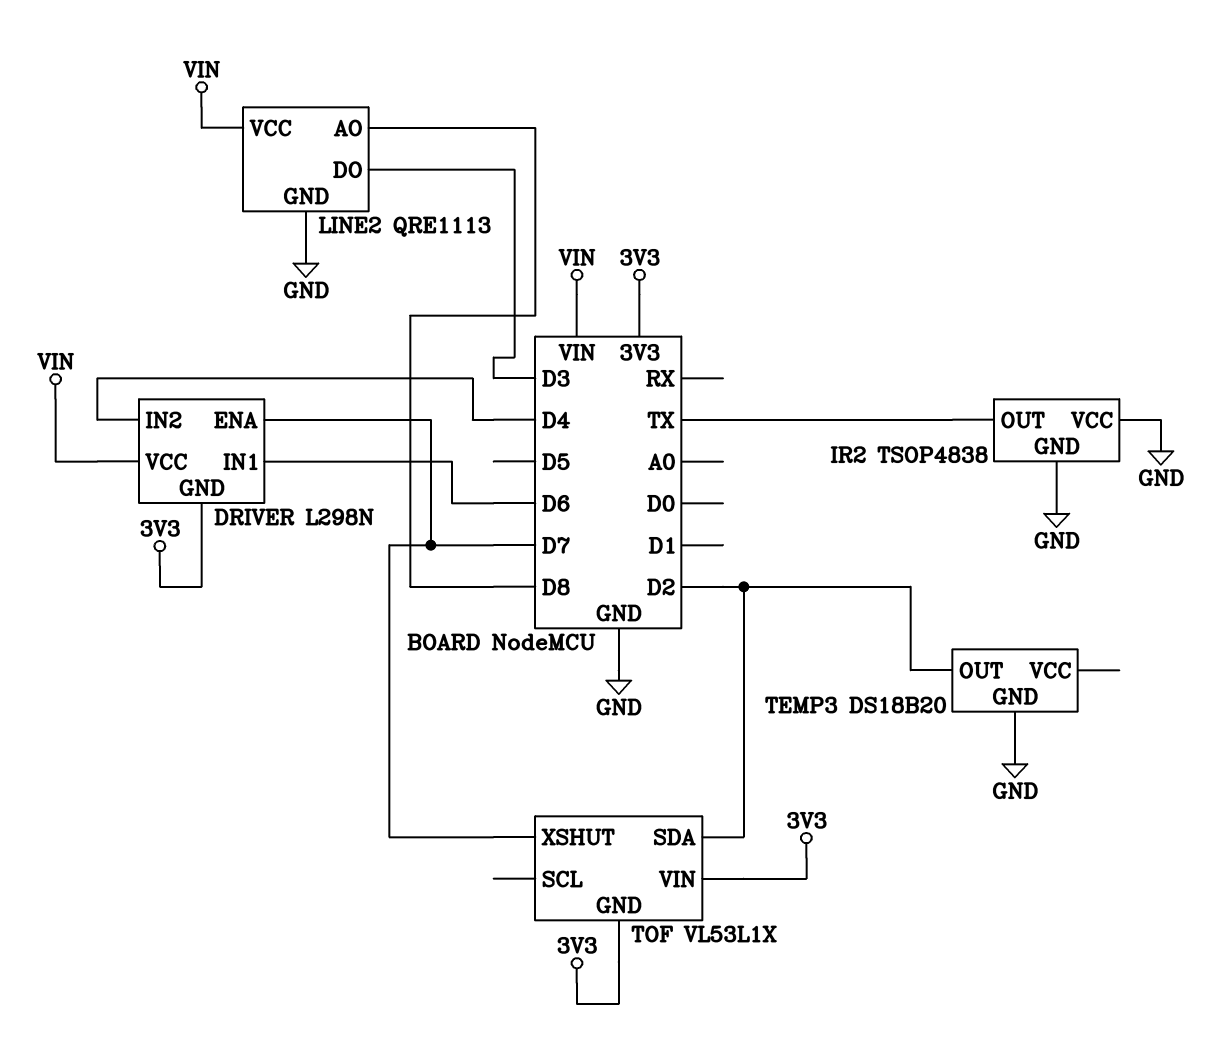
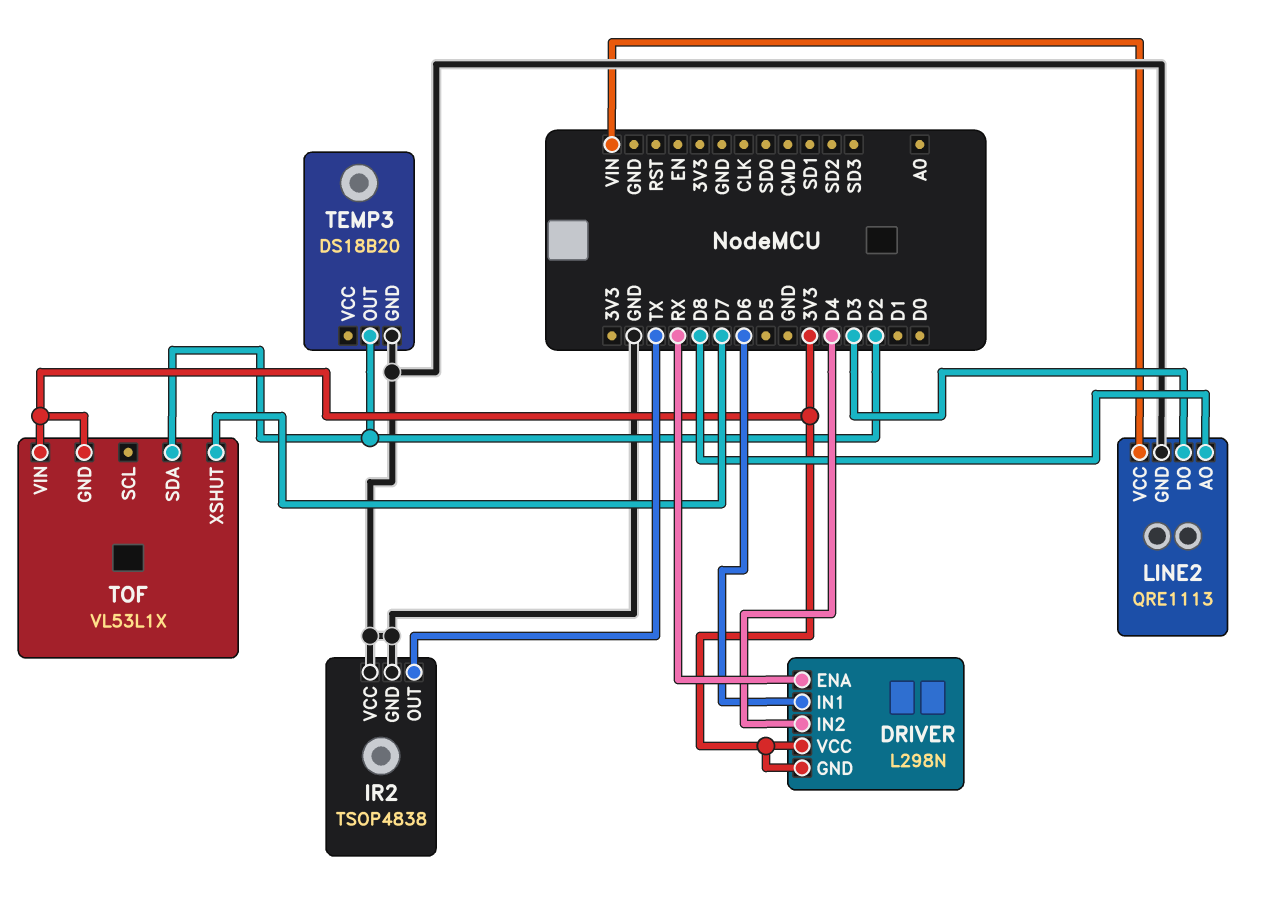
DRIVER pin ENA: D7 -> RX
DRIVER pin VCC: VIN -> 3V3

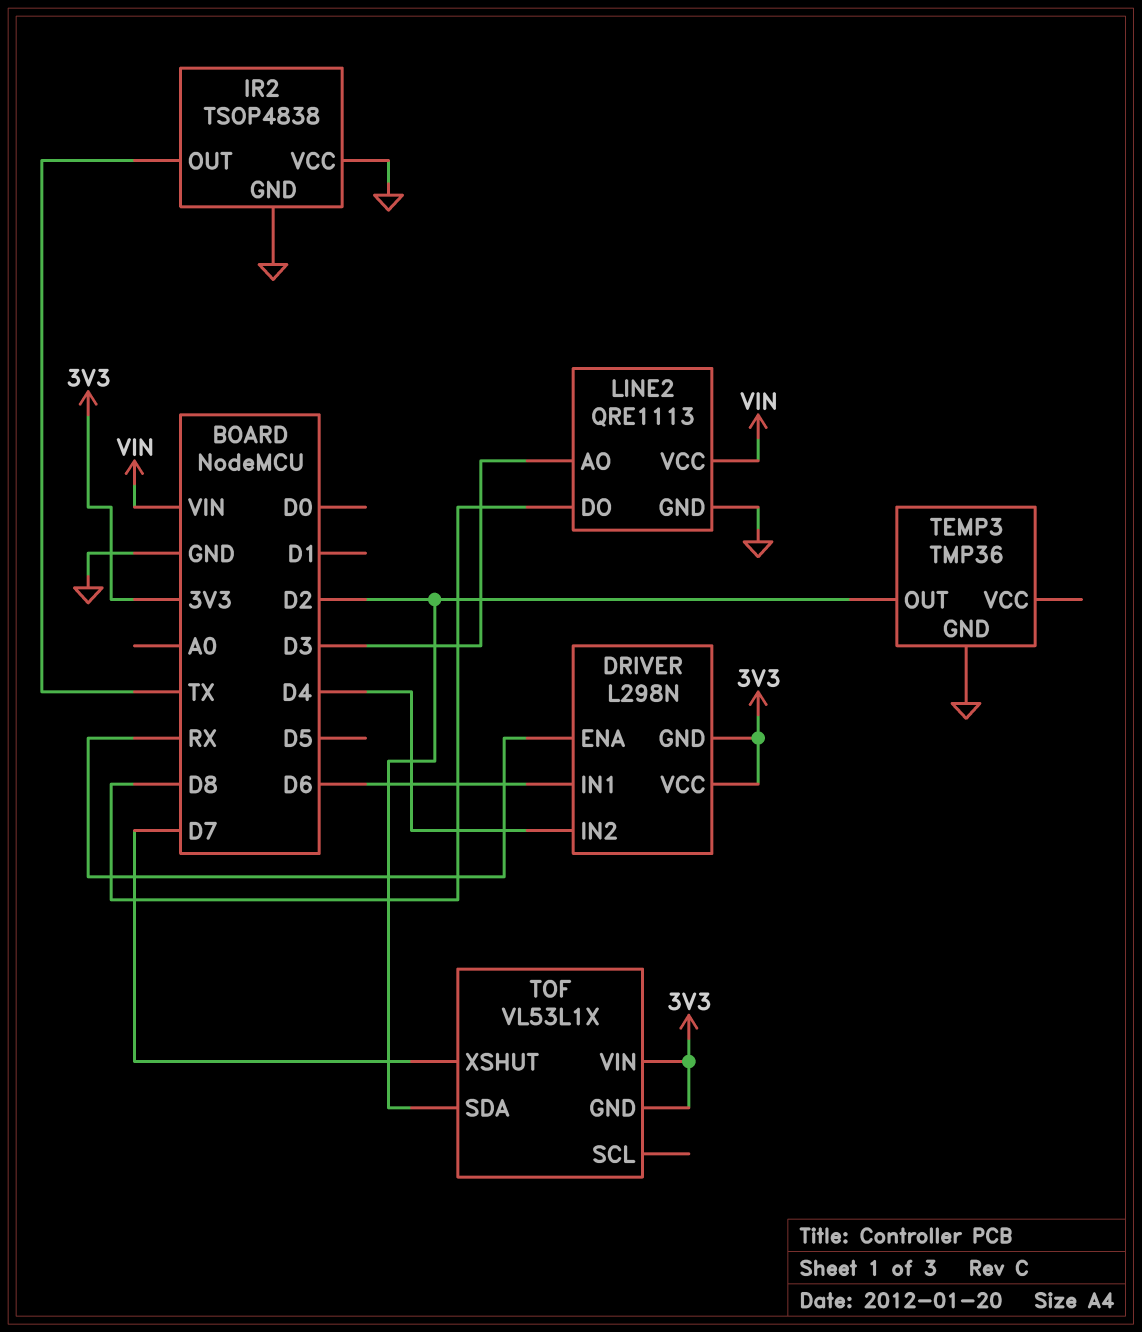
LINE2 pin AO: D8 -> D3
LINE2 pin DO: D3 -> D8
TEMP3: DS18B20 -> TMP36

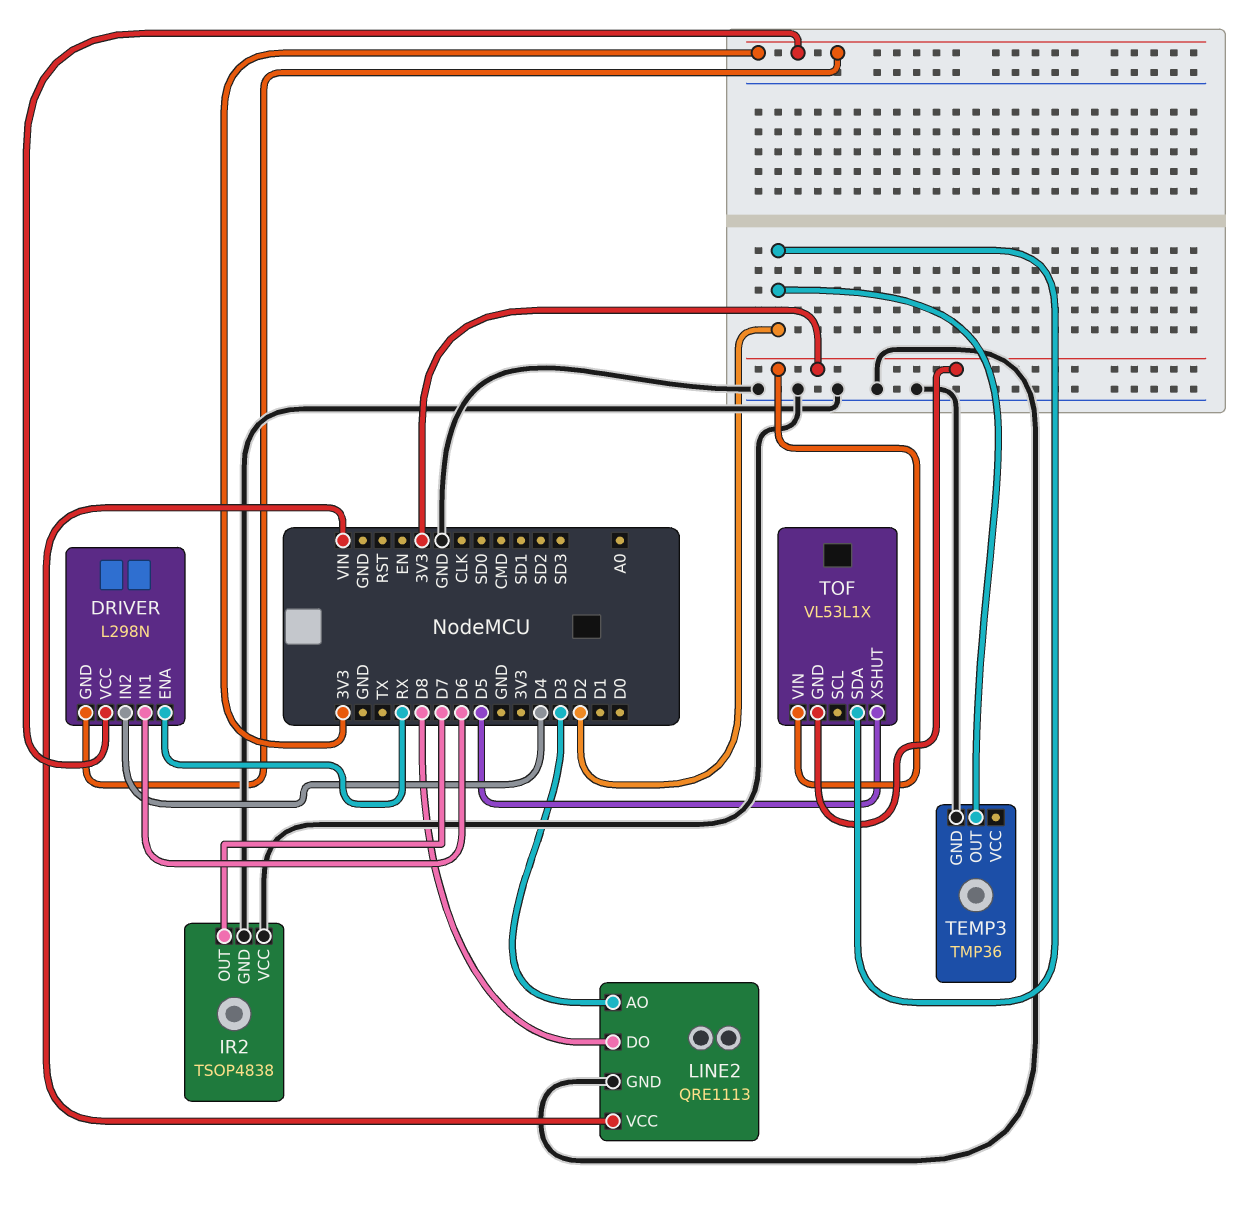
IR2 pin OUT: TX -> D7
TOF pin XSHUT: D7 -> D5

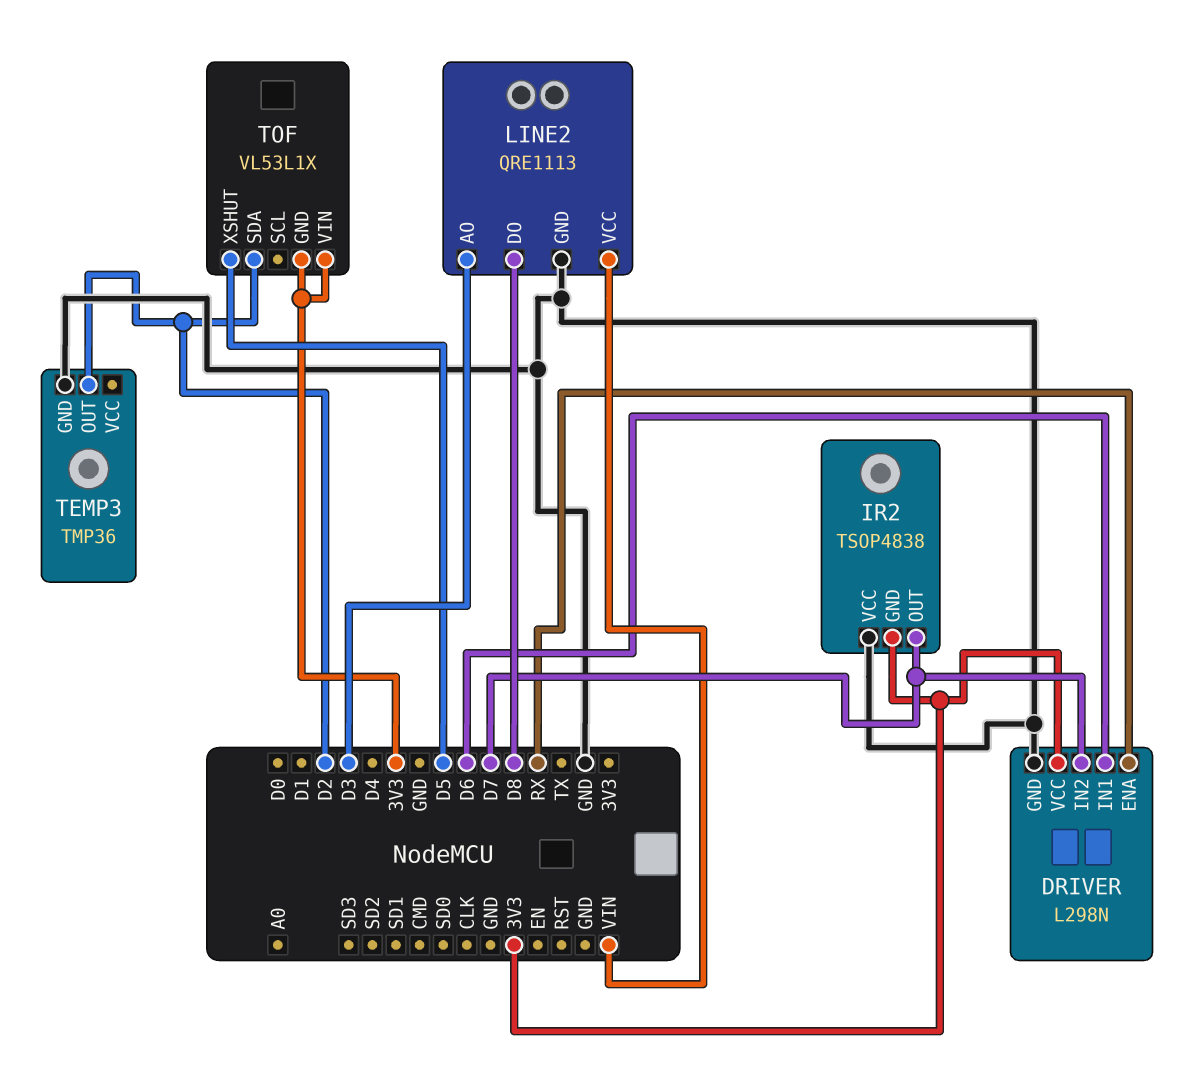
DRIVER pin GND: 3V3 -> GND
DRIVER pin IN2: D4 -> D7
IR2 pin GND: GND -> 3V3

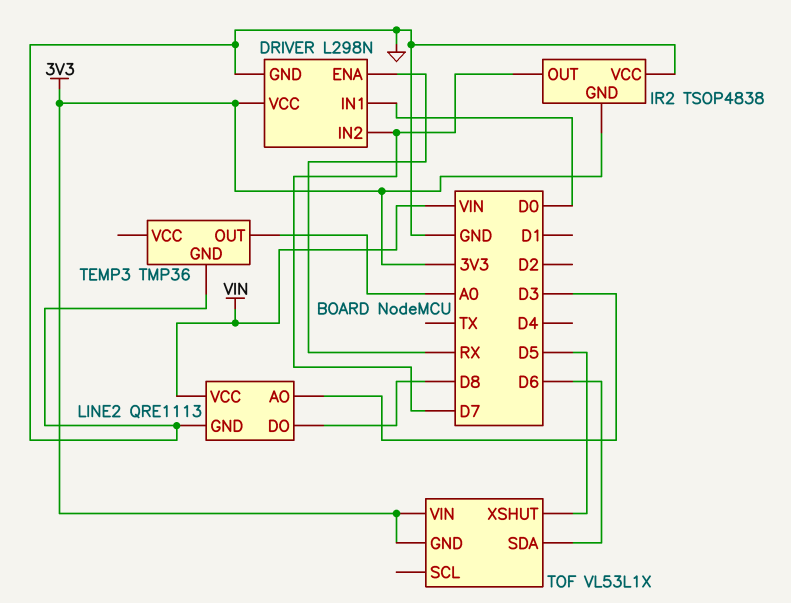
DRIVER pin IN1: D6 -> D0
TEMP3 pin OUT: D2 -> A0
TOF pin SDA: D2 -> D6

